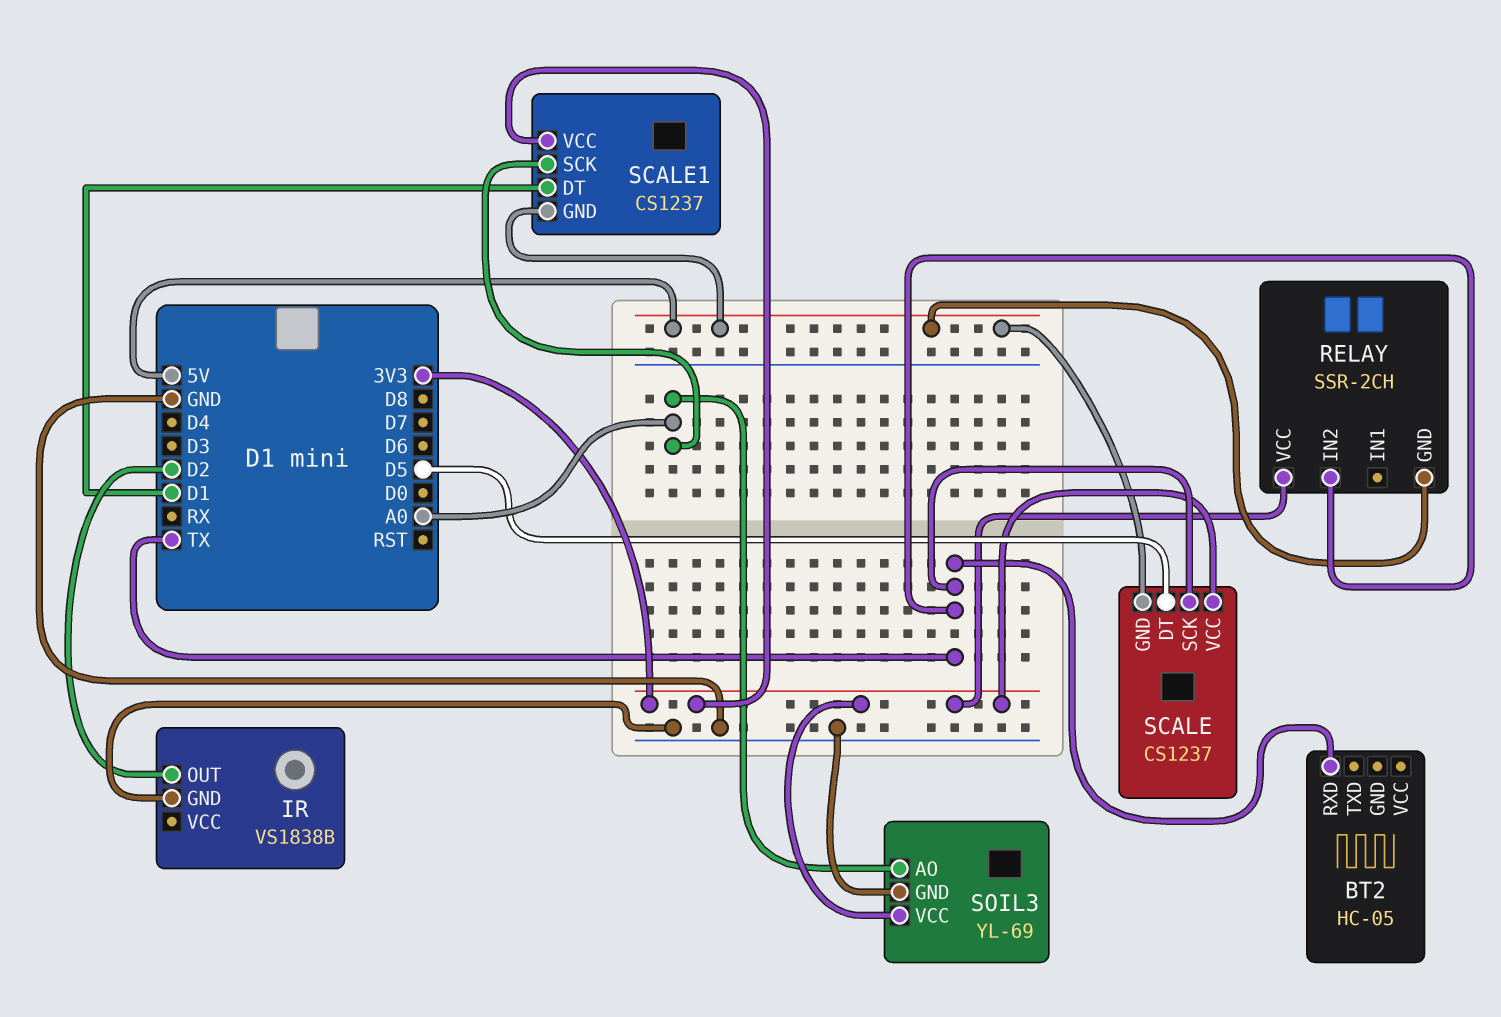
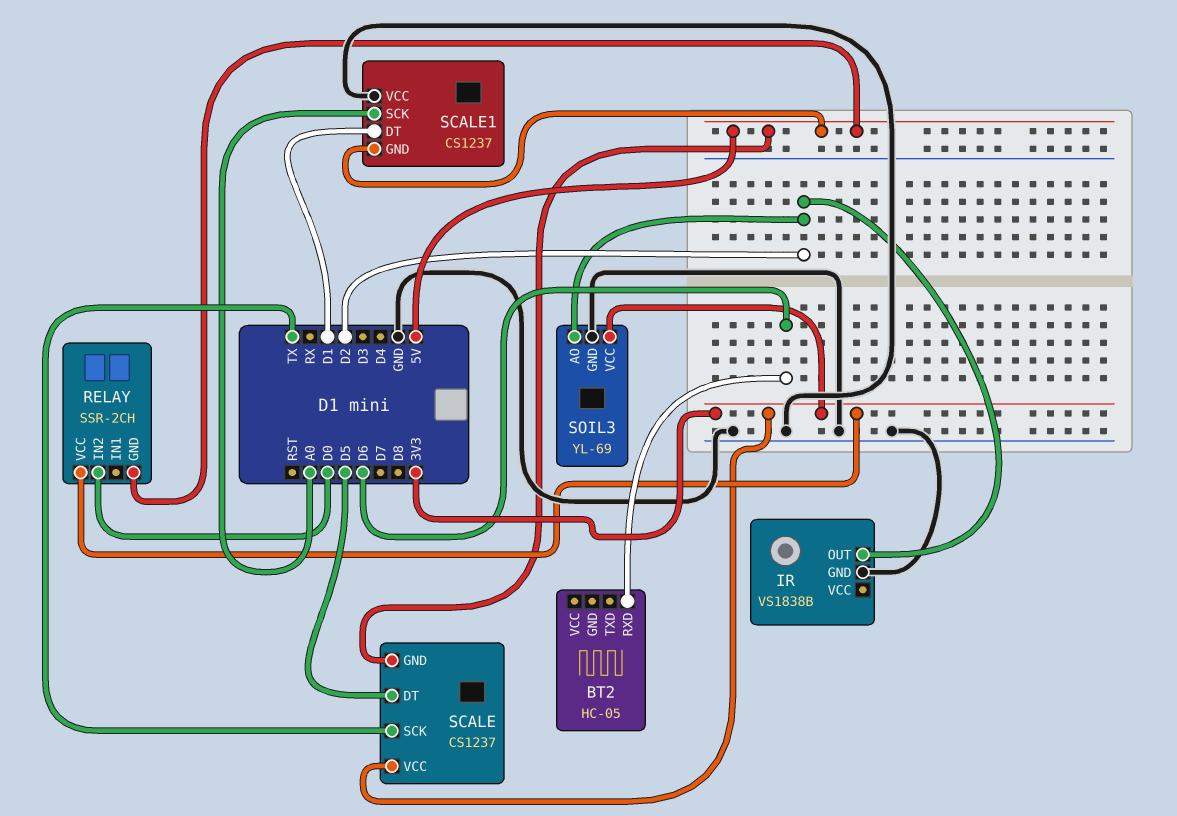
BT2 pin RXD: TX -> D6
RELAY pin IN2: TX -> D0
SCALE1 pin VCC: 3V3 -> GND
SOIL3 pin AO: A0 -> D2

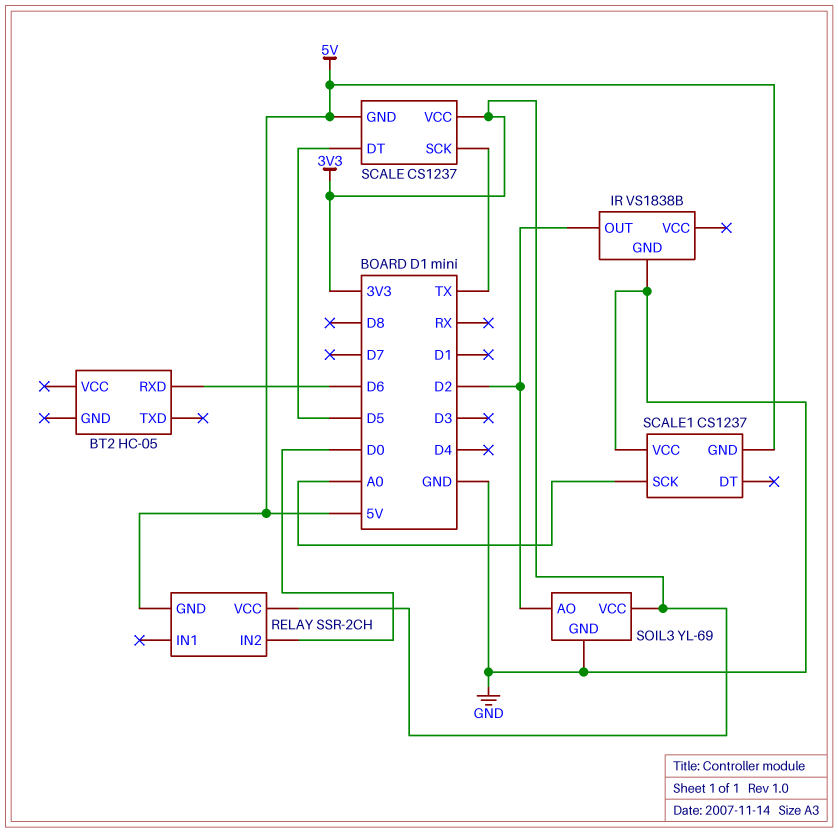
SCALE1 pin DT: D1 -> none

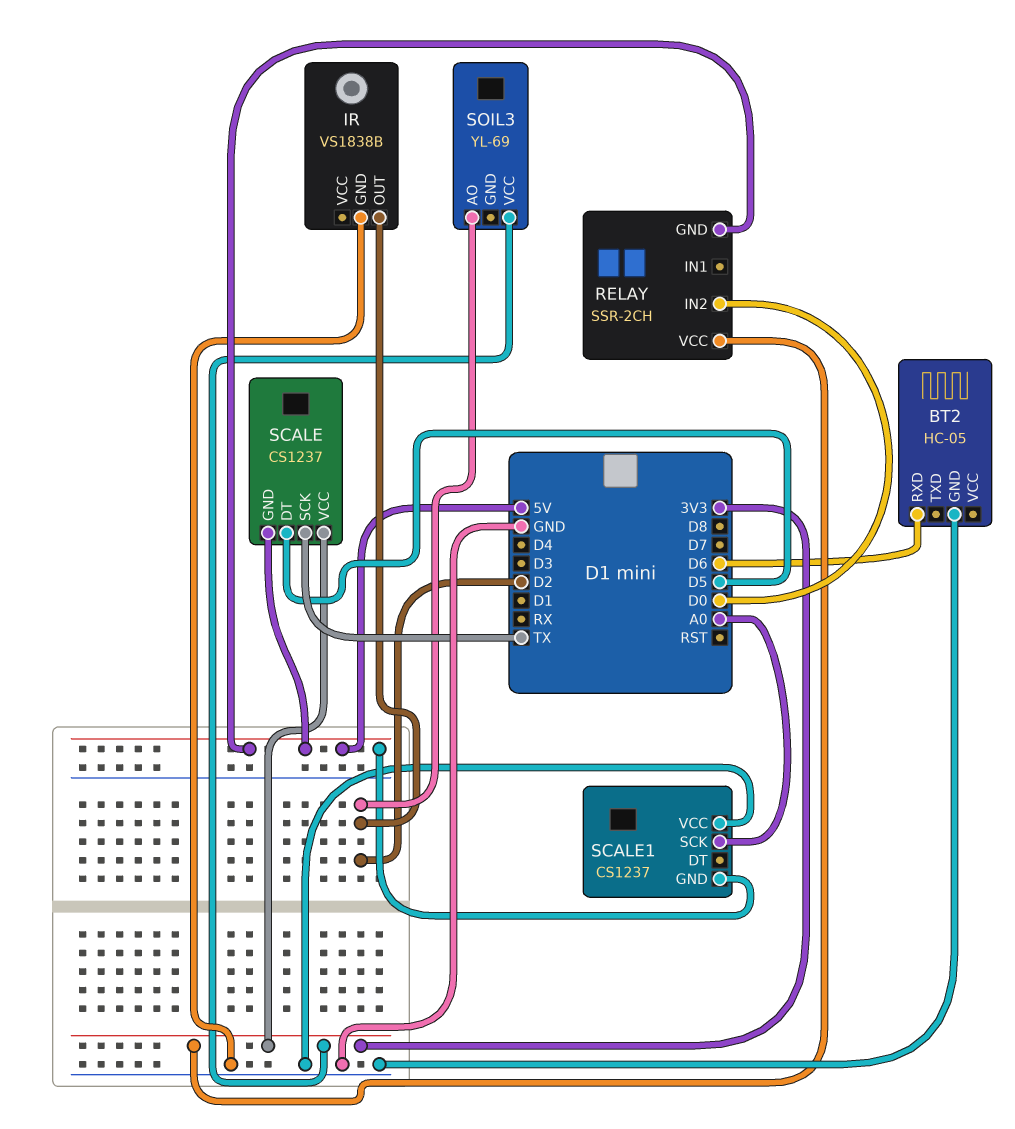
BT2 pin GND: none -> GND
SOIL3 pin GND: GND -> none

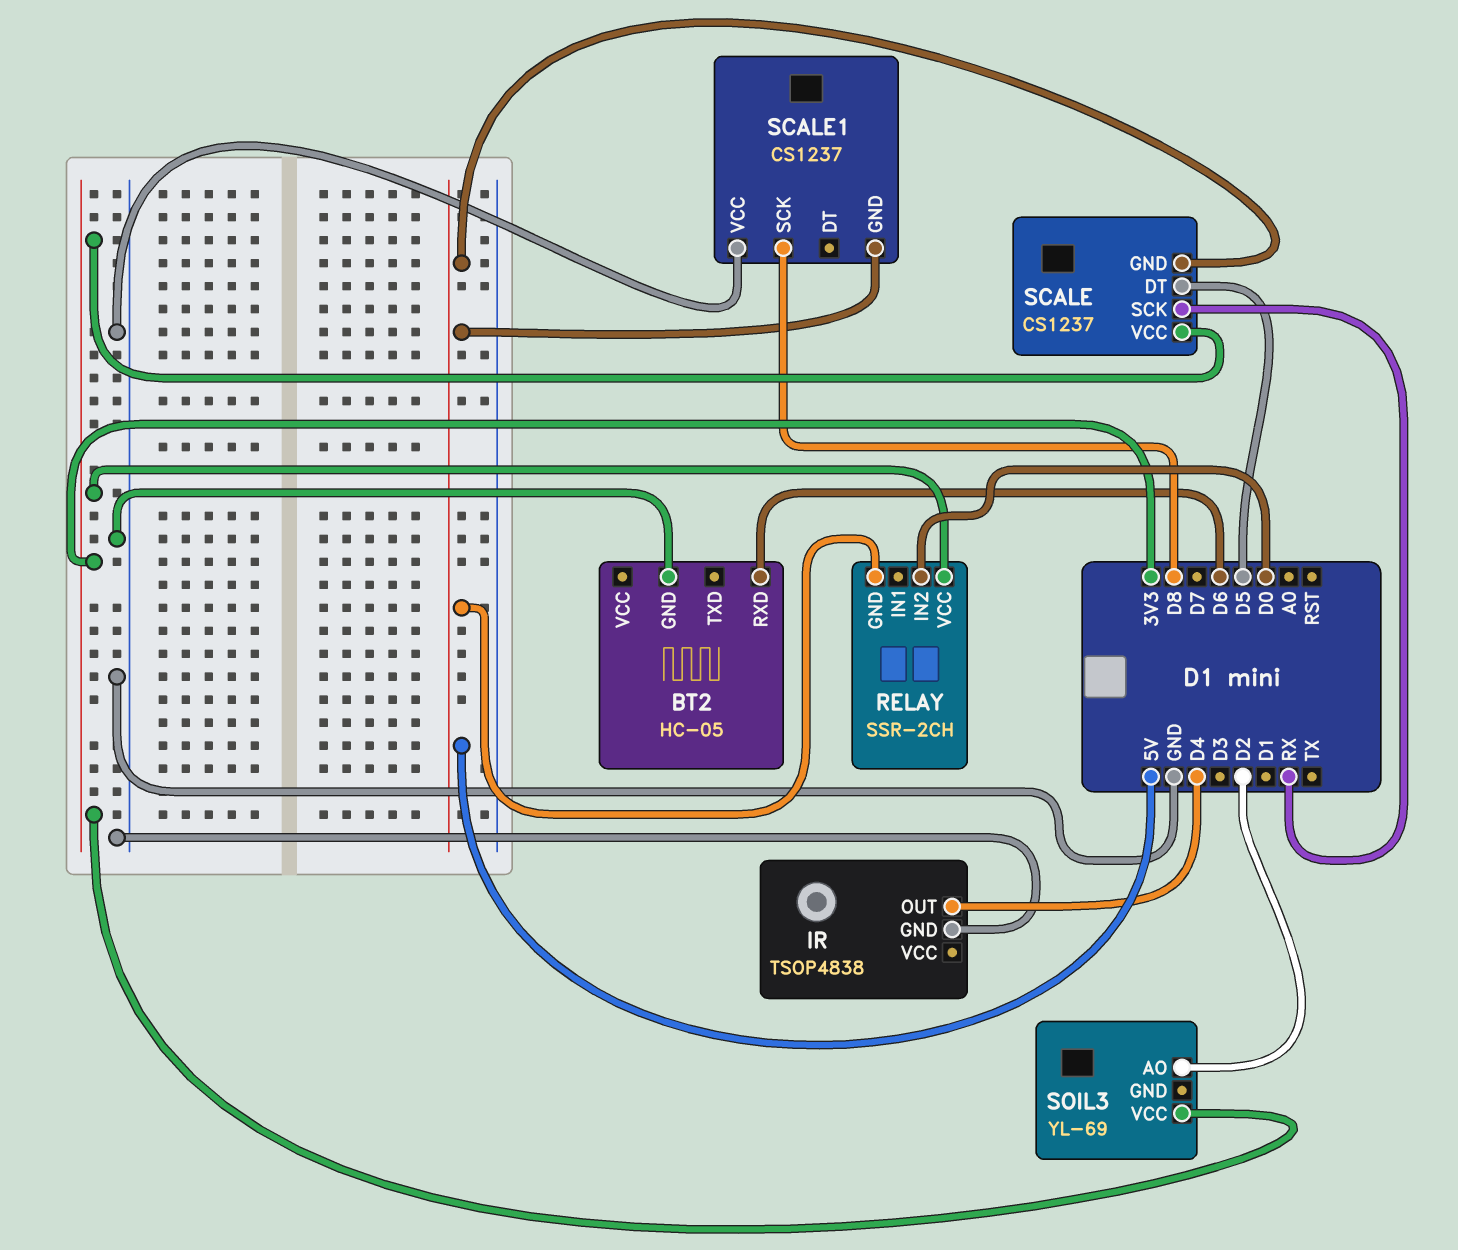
IR: VS1838B -> TSOP4838
IR pin OUT: D2 -> D4
SCALE pin SCK: TX -> RX
SCALE1 pin SCK: A0 -> D8

